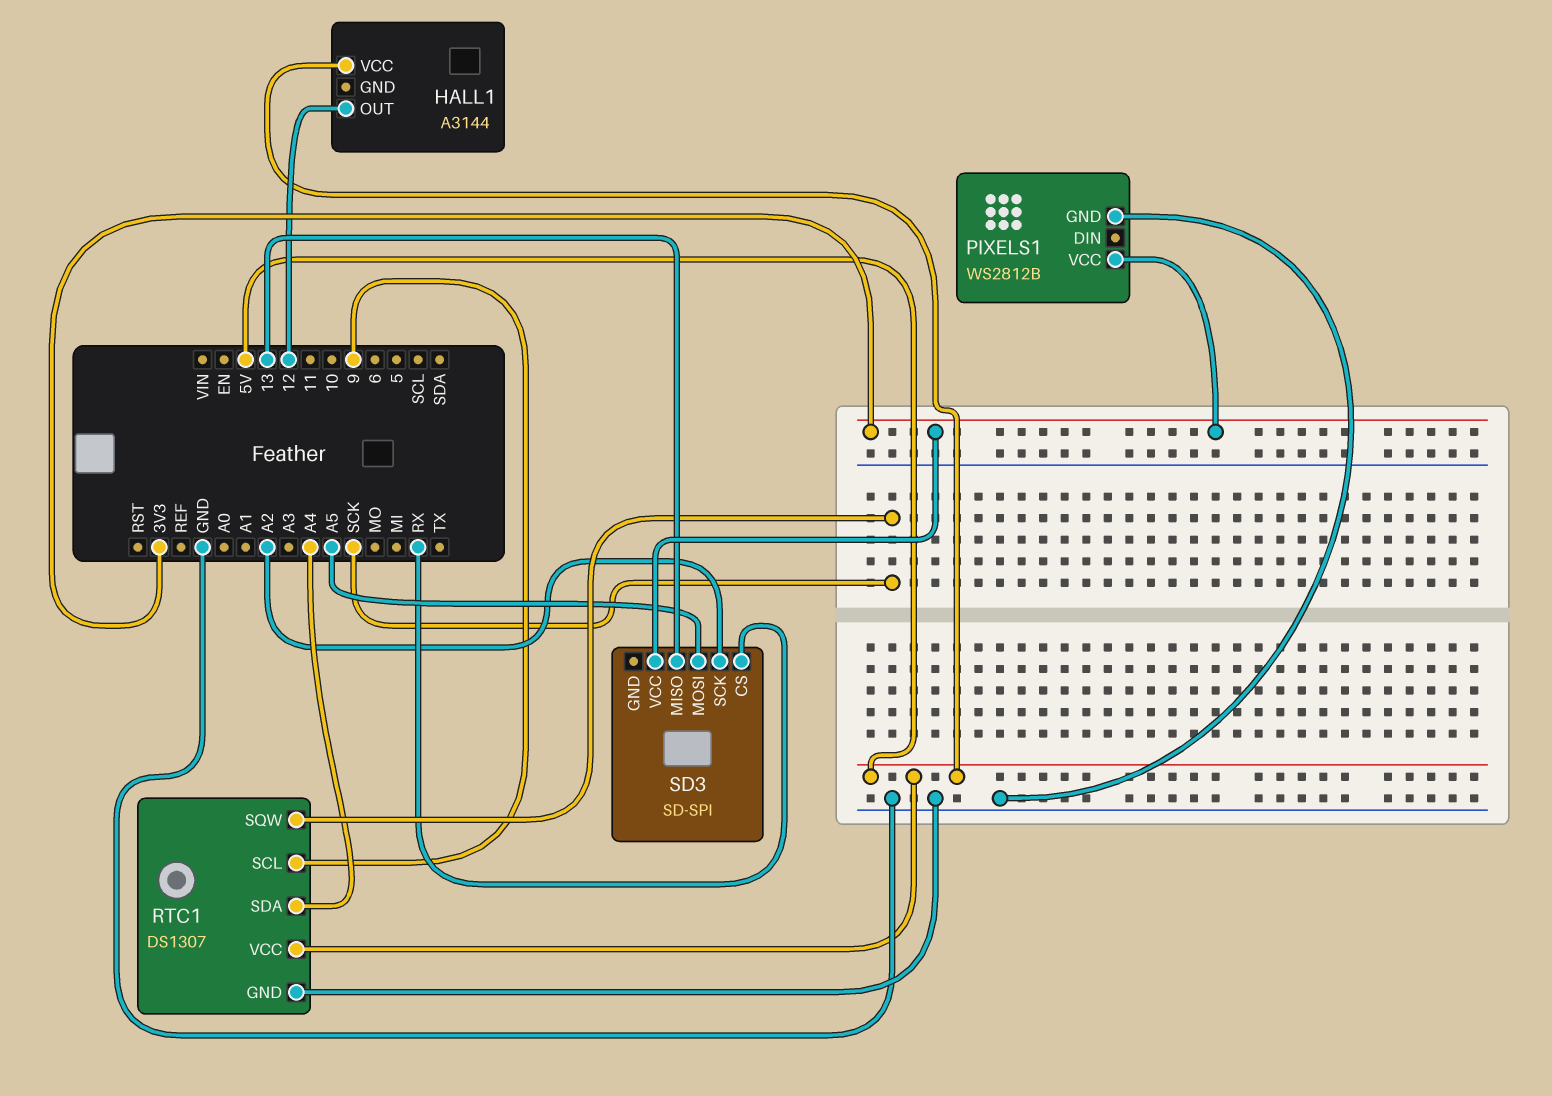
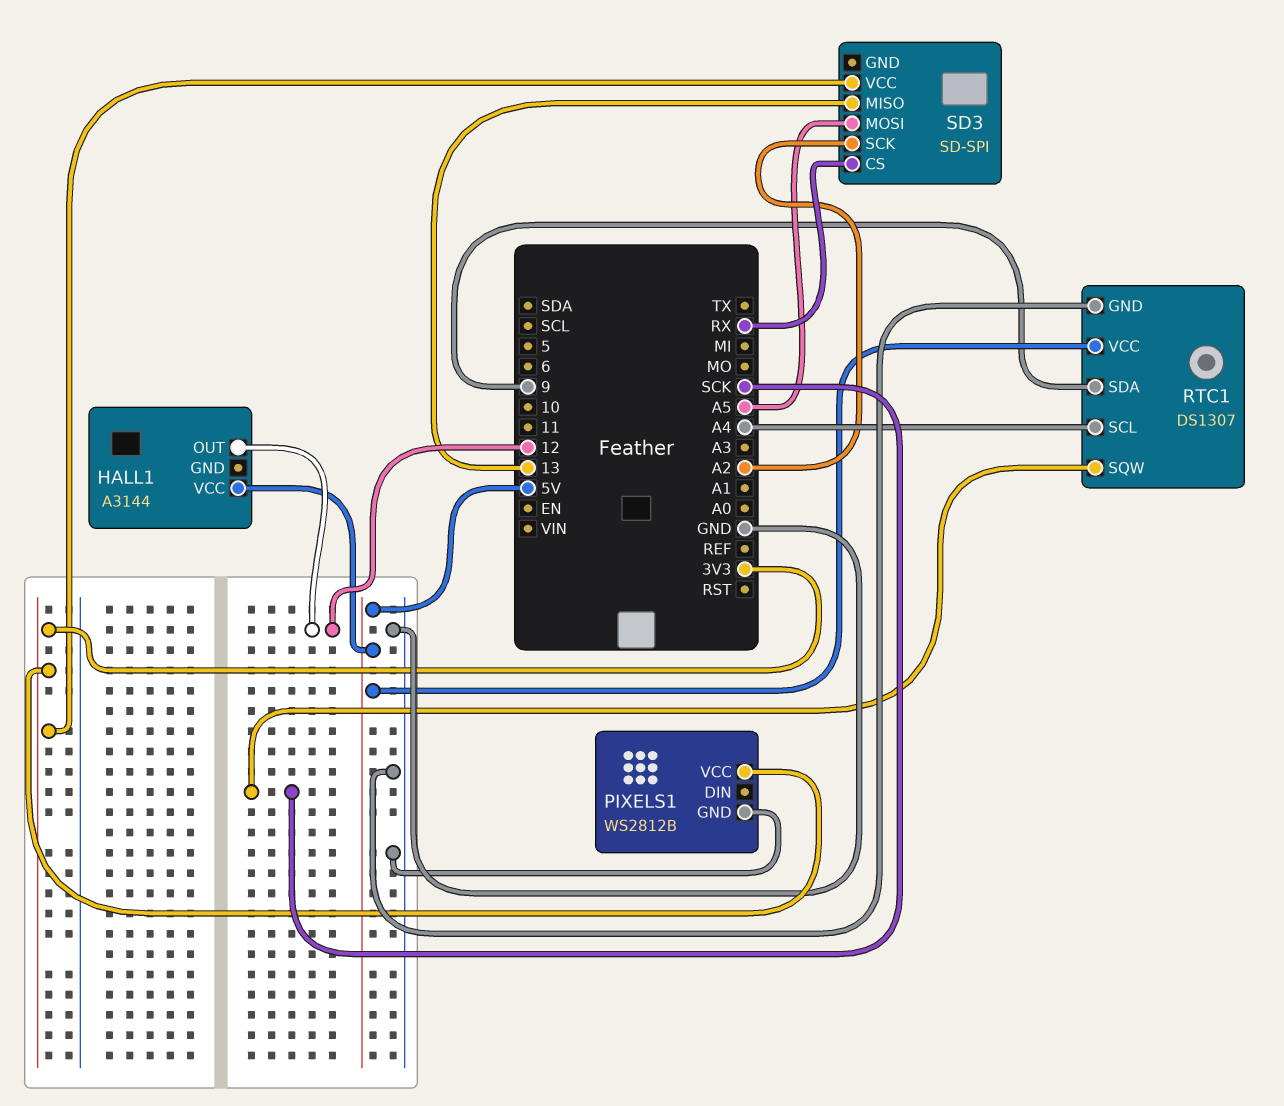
RTC1 pin SCL: 9 -> A4
RTC1 pin SDA: A4 -> 9

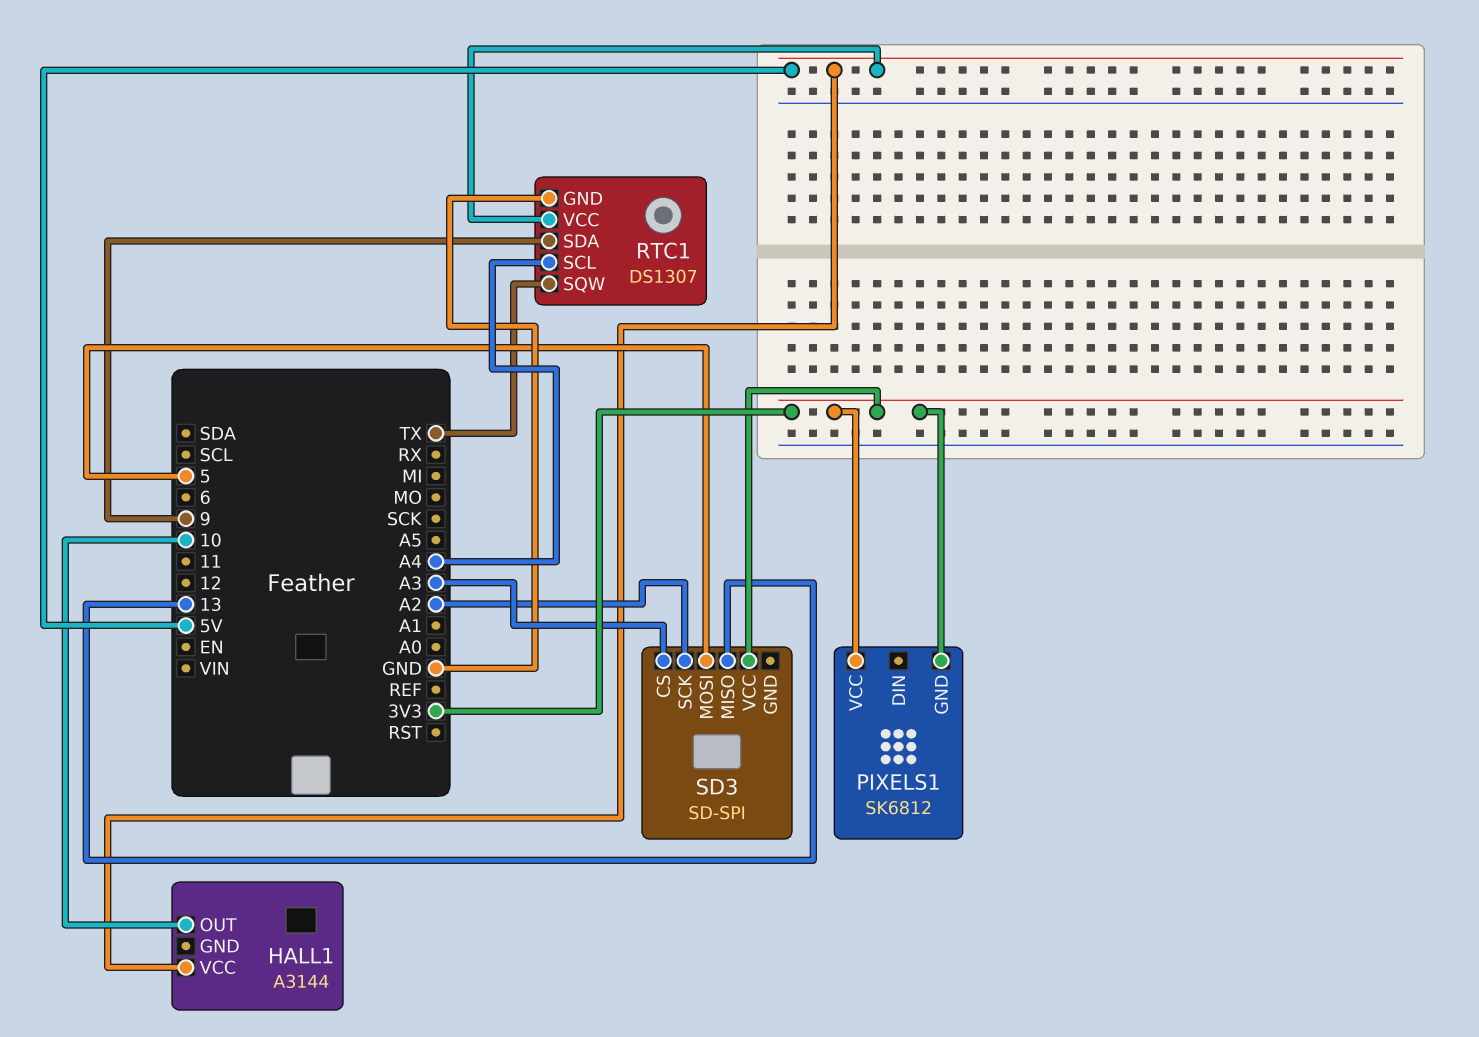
HALL1 pin OUT: 12 -> 10
PIXELS1: WS2812B -> SK6812
PIXELS1 pin GND: GND -> 3V3
RTC1 pin SQW: SCK -> TX
SD3 pin CS: RX -> A3
SD3 pin MOSI: A5 -> 5

